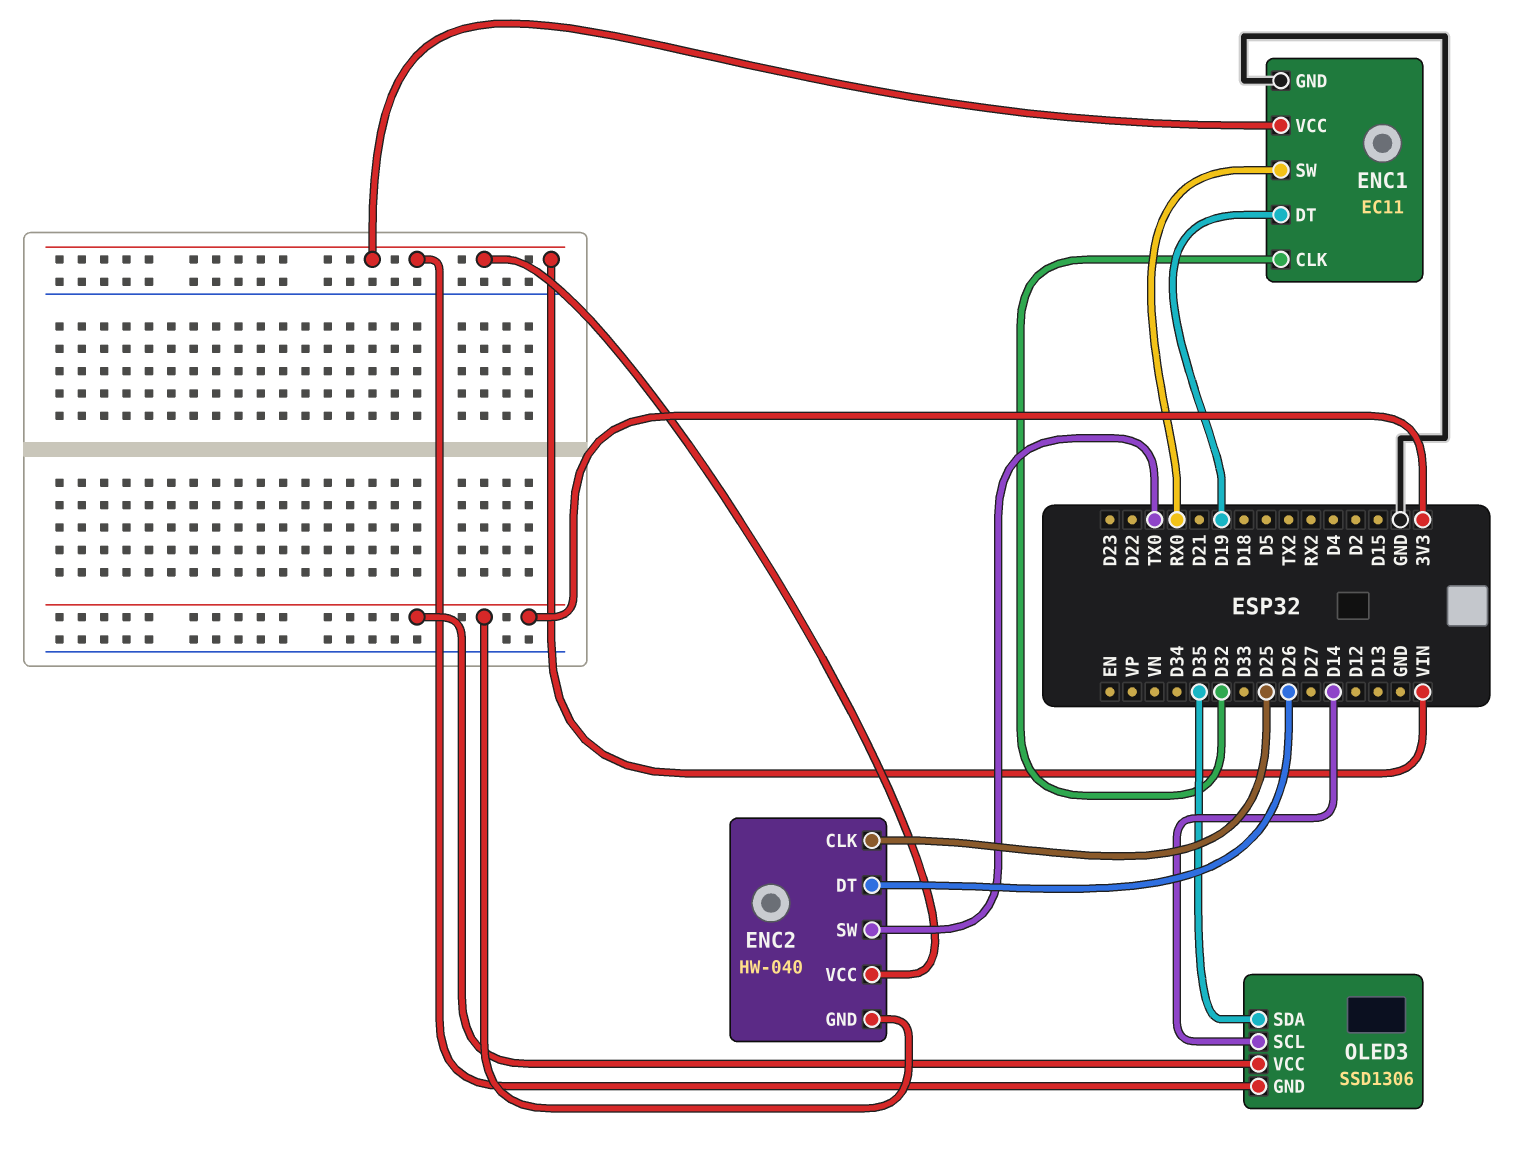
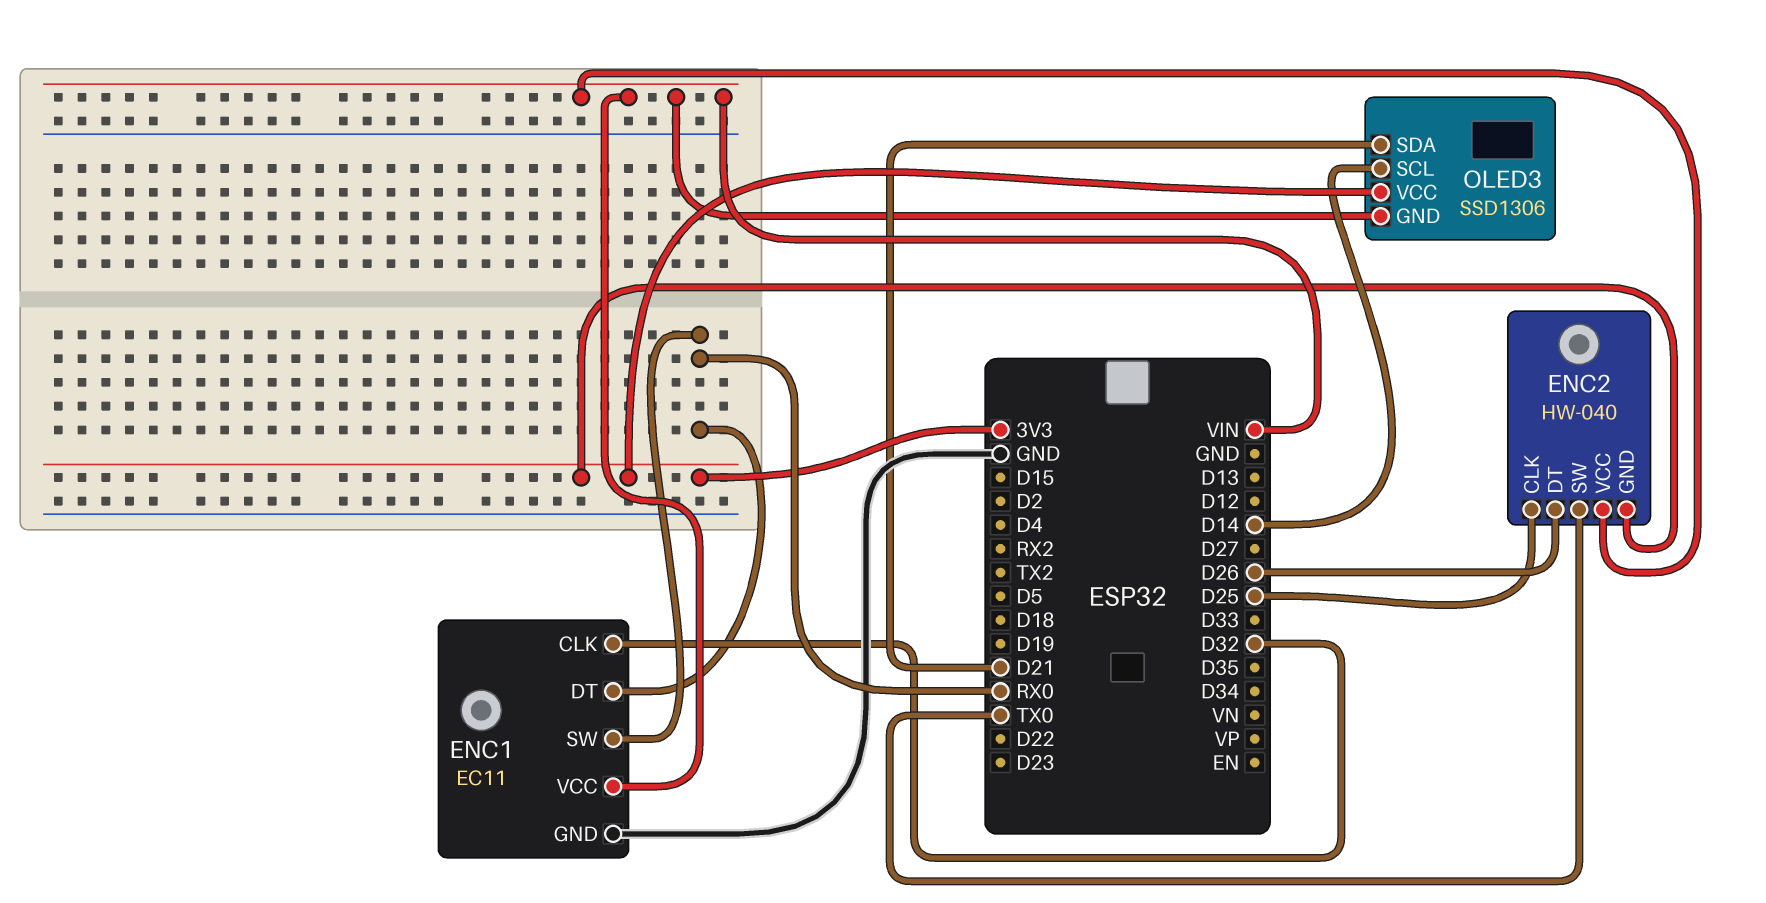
ENC1 pin DT: D19 -> RX0
OLED3 pin SDA: D35 -> D21

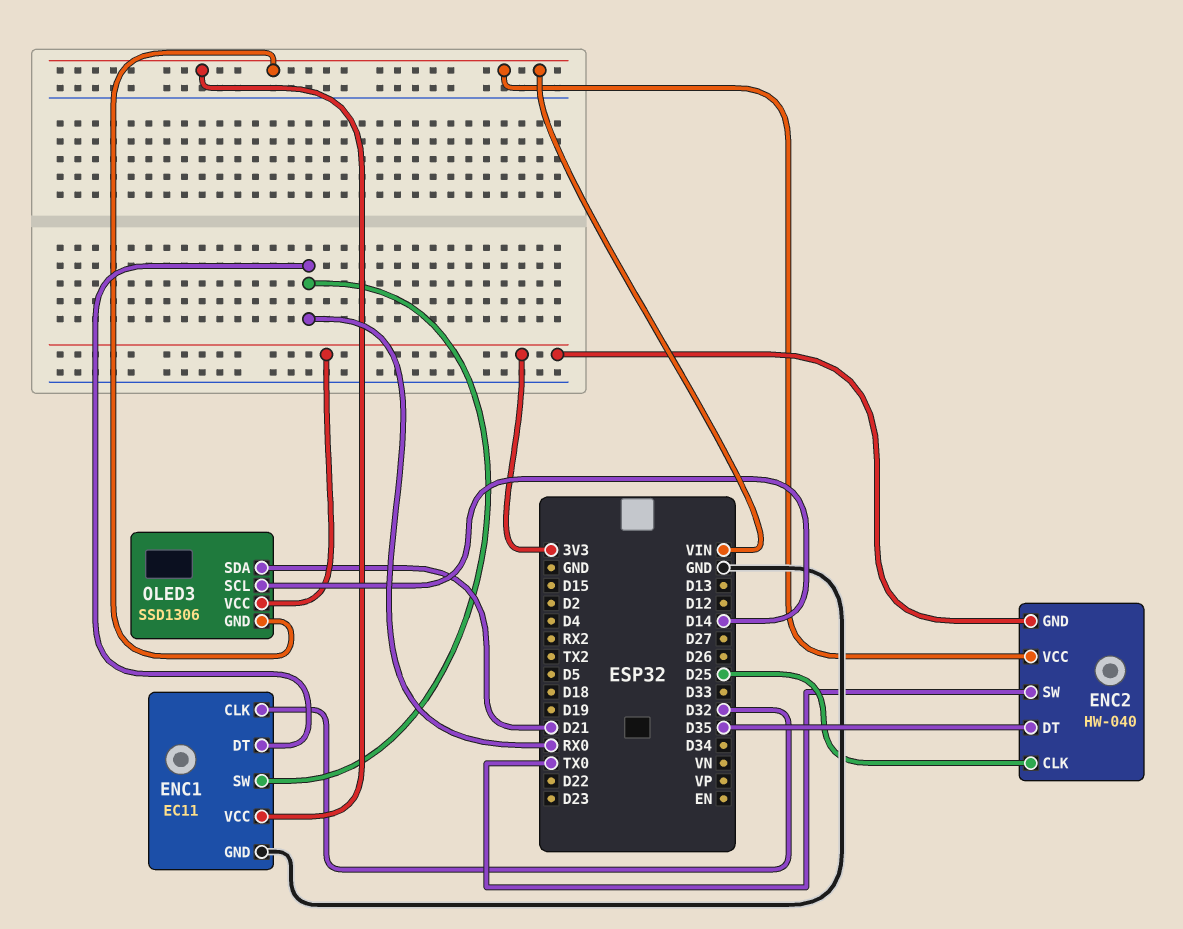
ENC2 pin DT: D26 -> D35

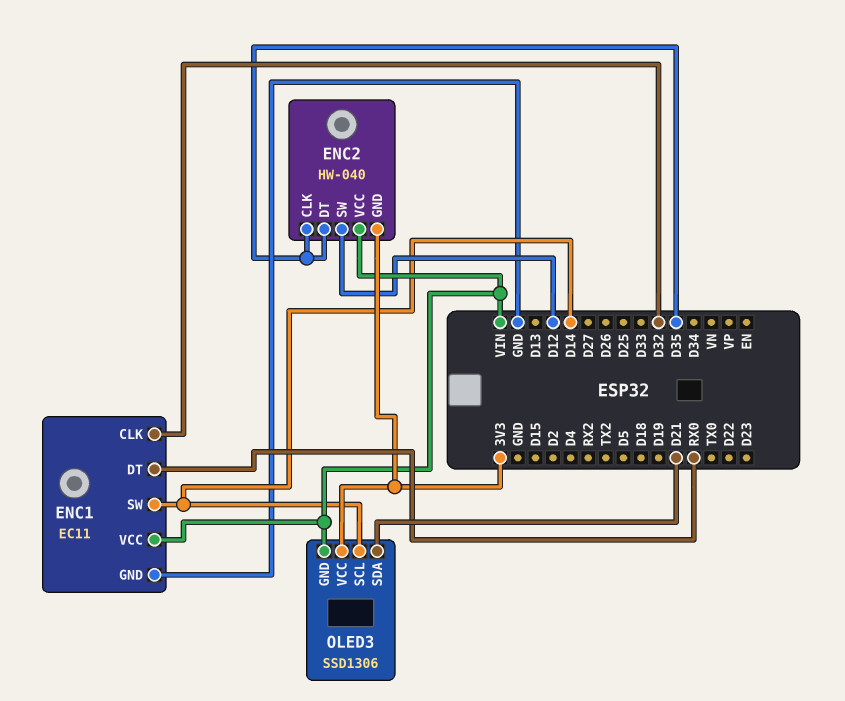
ENC1 pin SW: RX0 -> D14
ENC2 pin CLK: D25 -> D35
ENC2 pin SW: TX0 -> D12

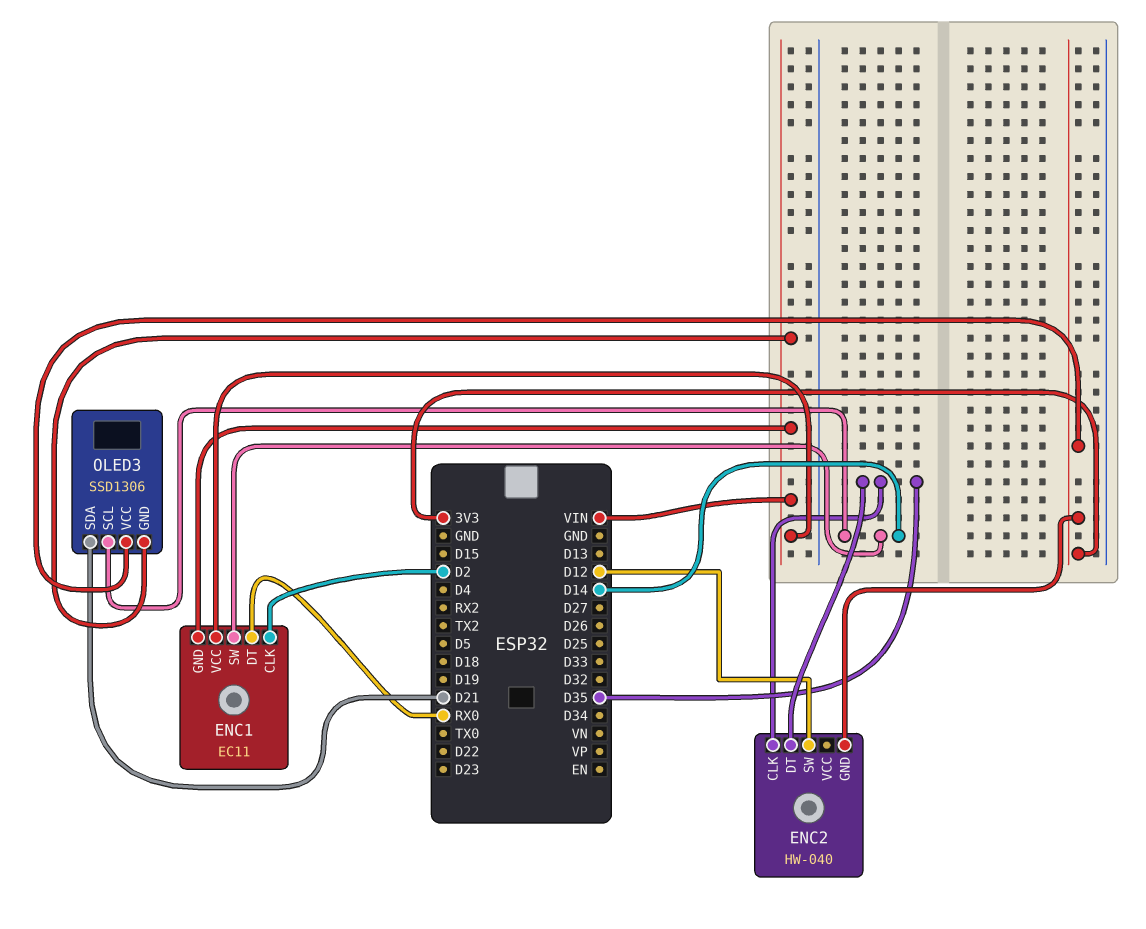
ENC1 pin CLK: D32 -> D2
ENC1 pin GND: GND -> VIN
ENC2 pin VCC: VIN -> none

